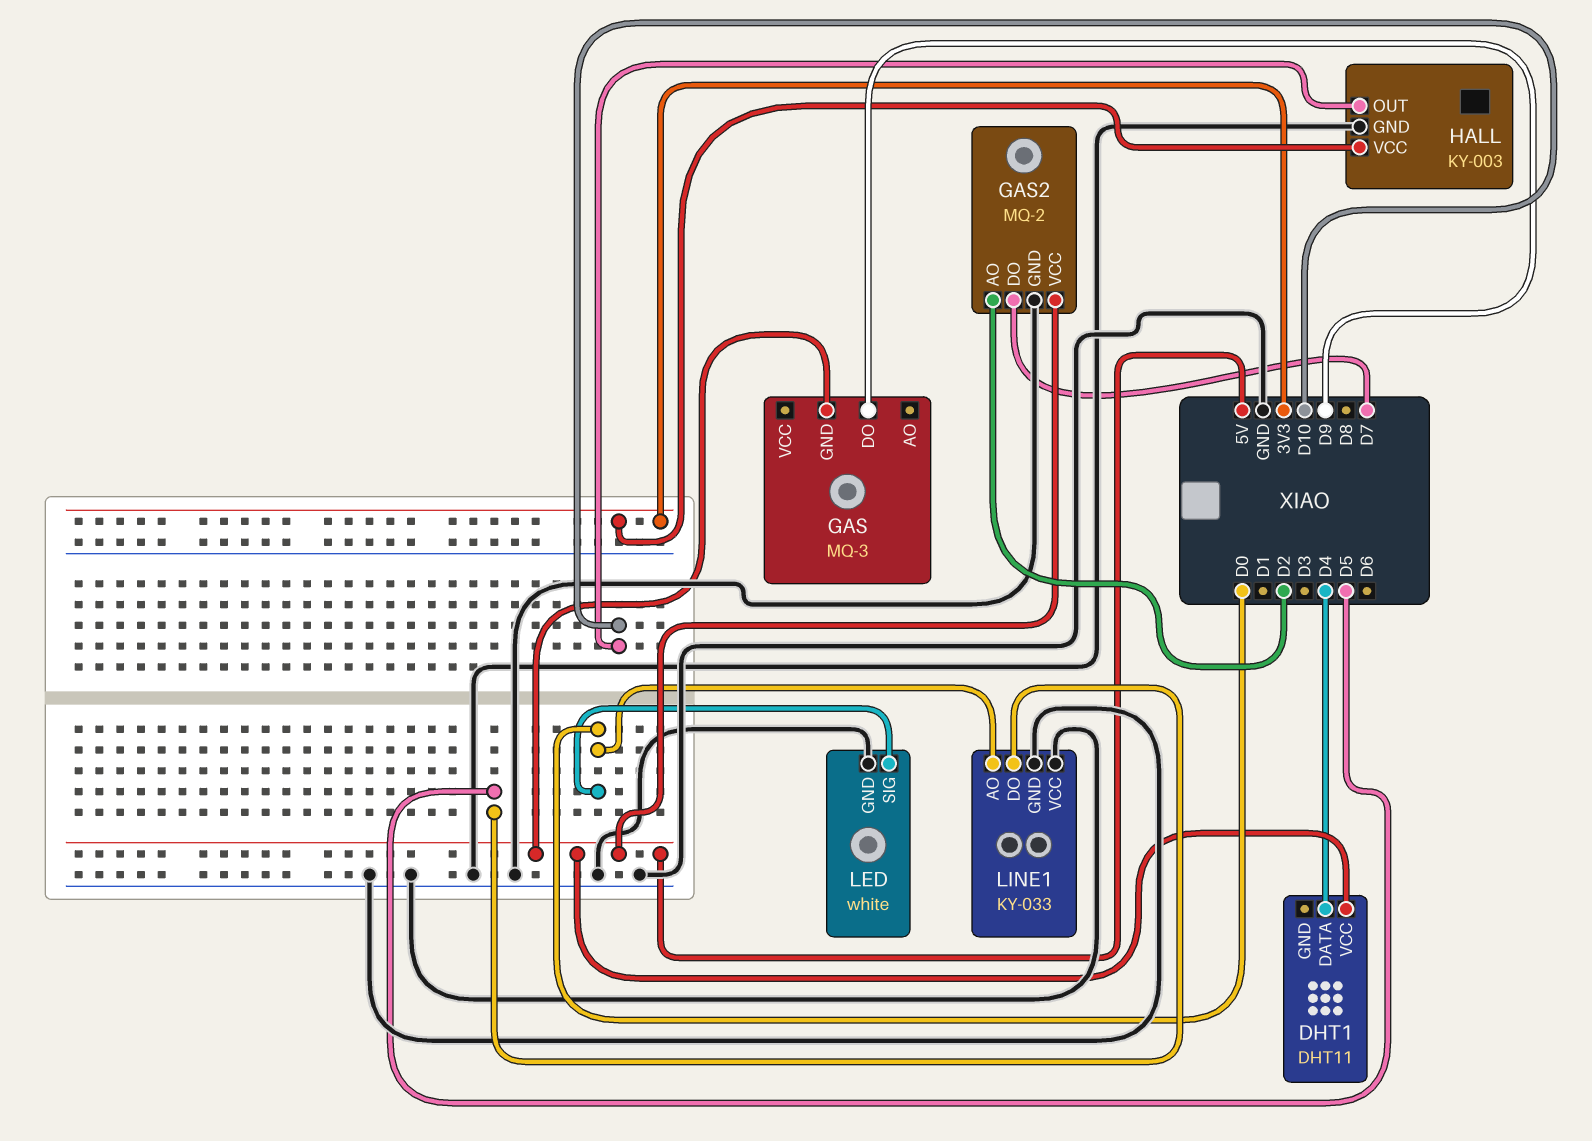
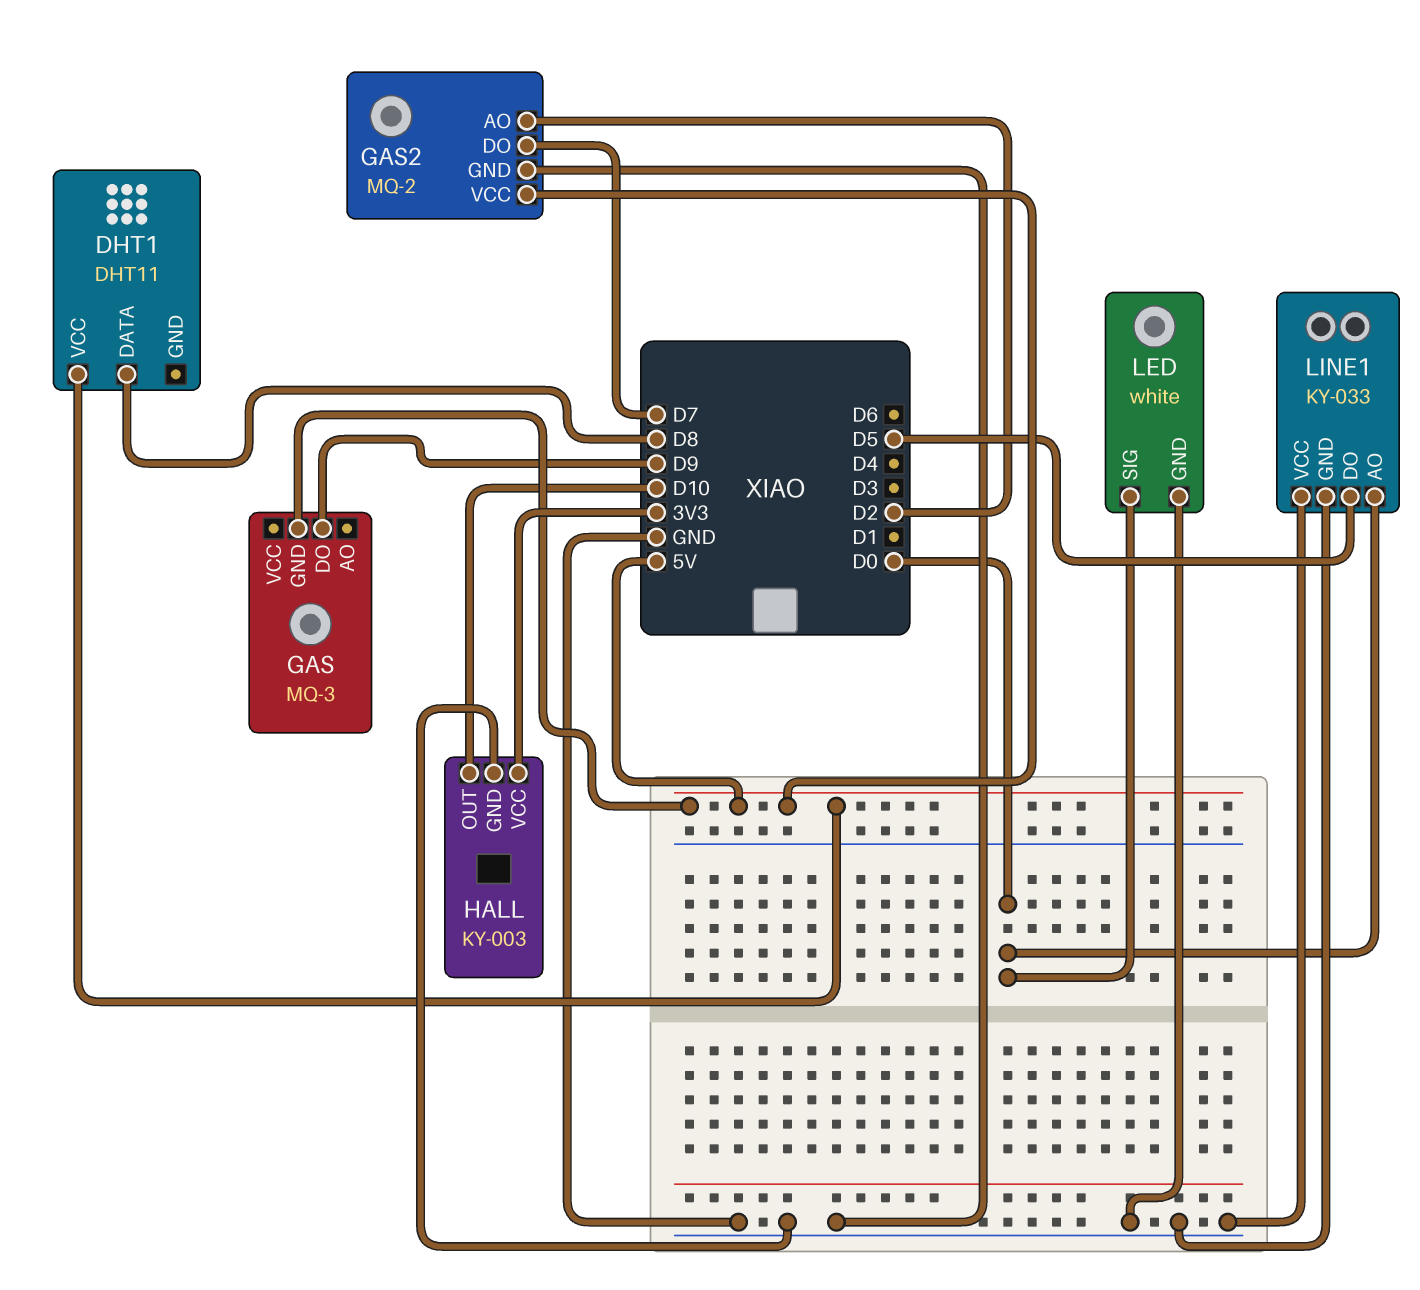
DHT1 pin DATA: D4 -> D8

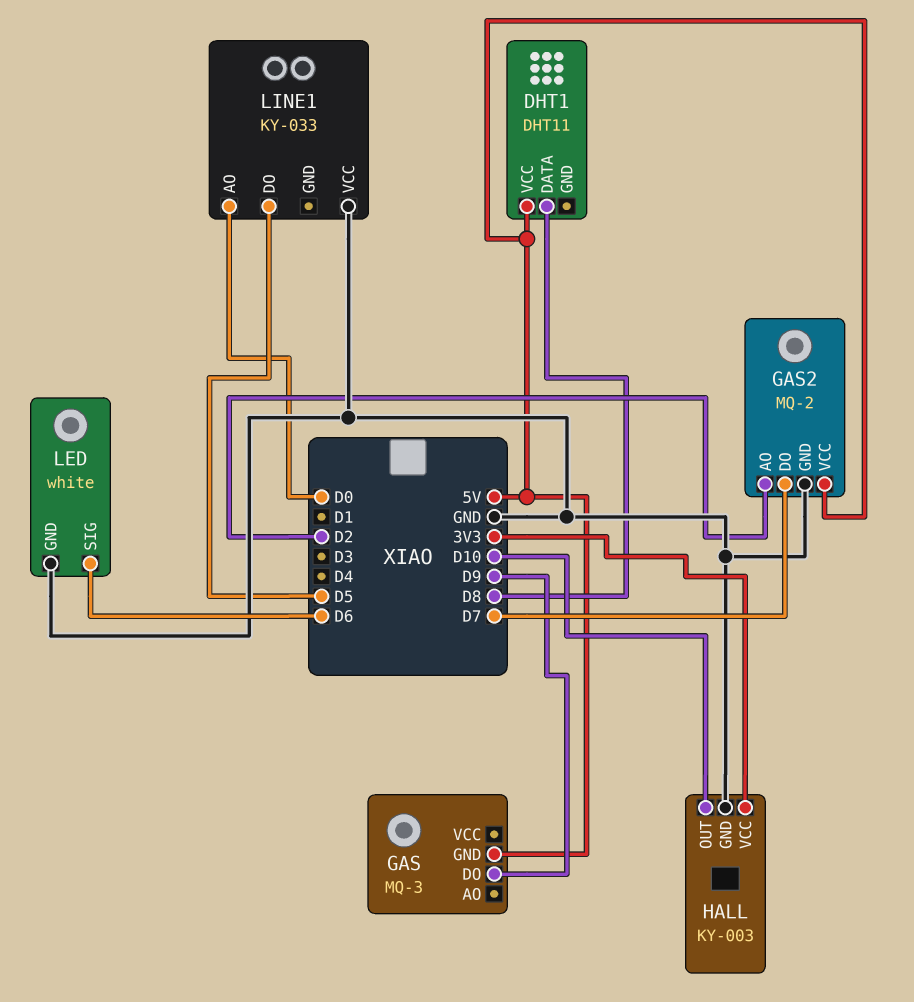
LED pin SIG: D0 -> D6
LINE1 pin GND: GND -> none

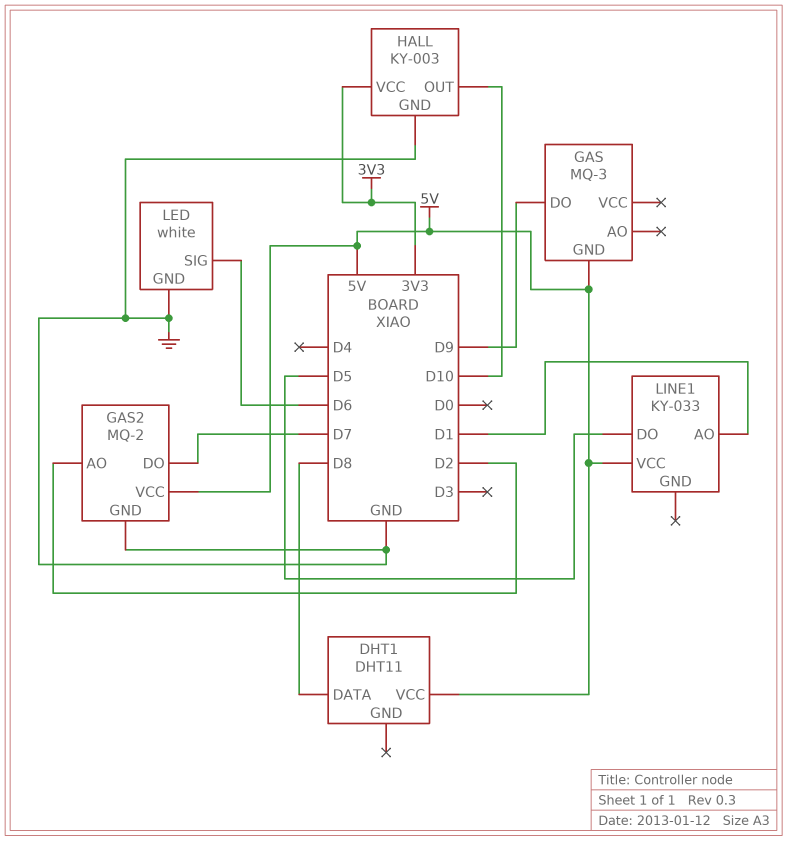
LINE1 pin AO: D0 -> D1
LINE1 pin VCC: GND -> 5V

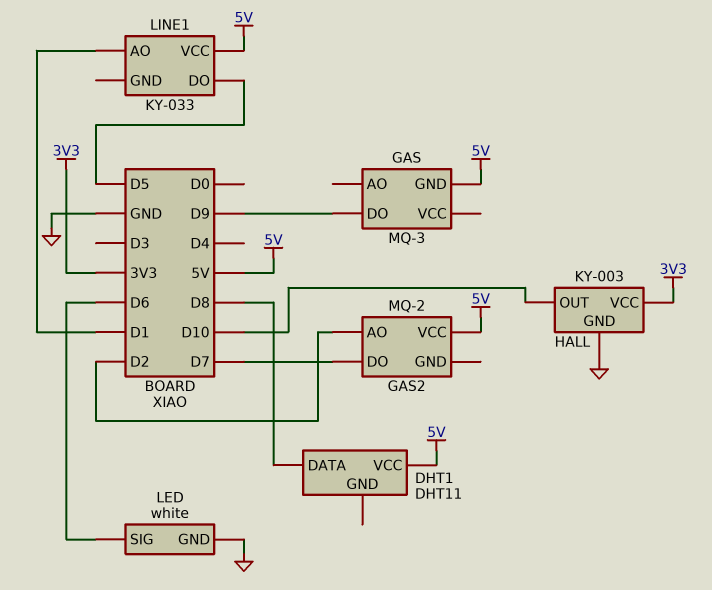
GAS2 pin GND: GND -> none

